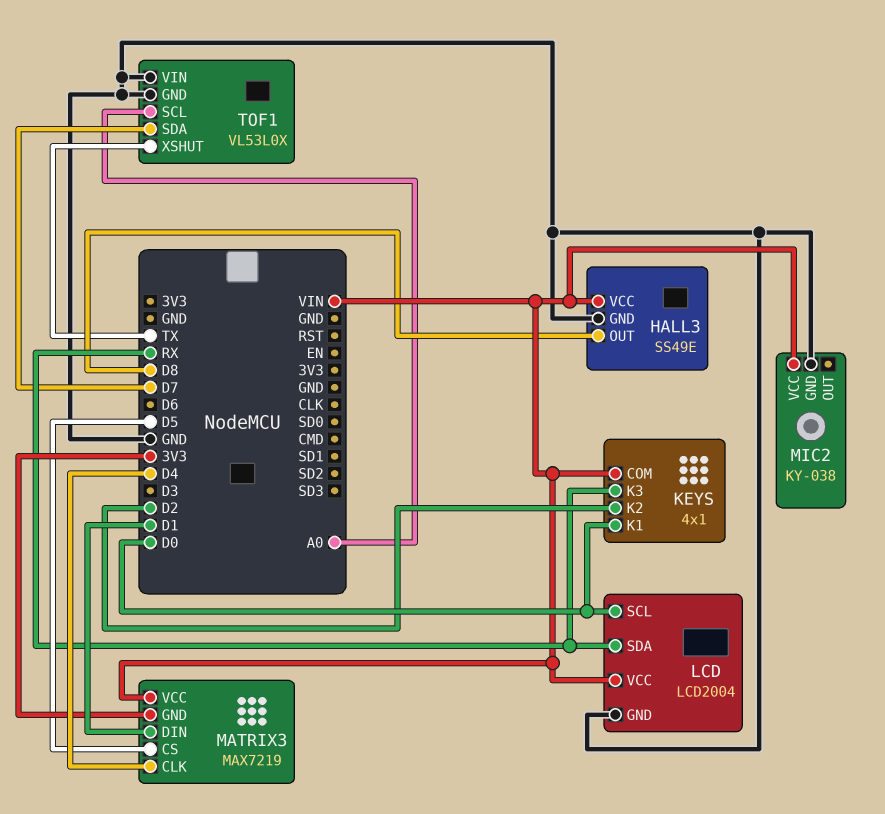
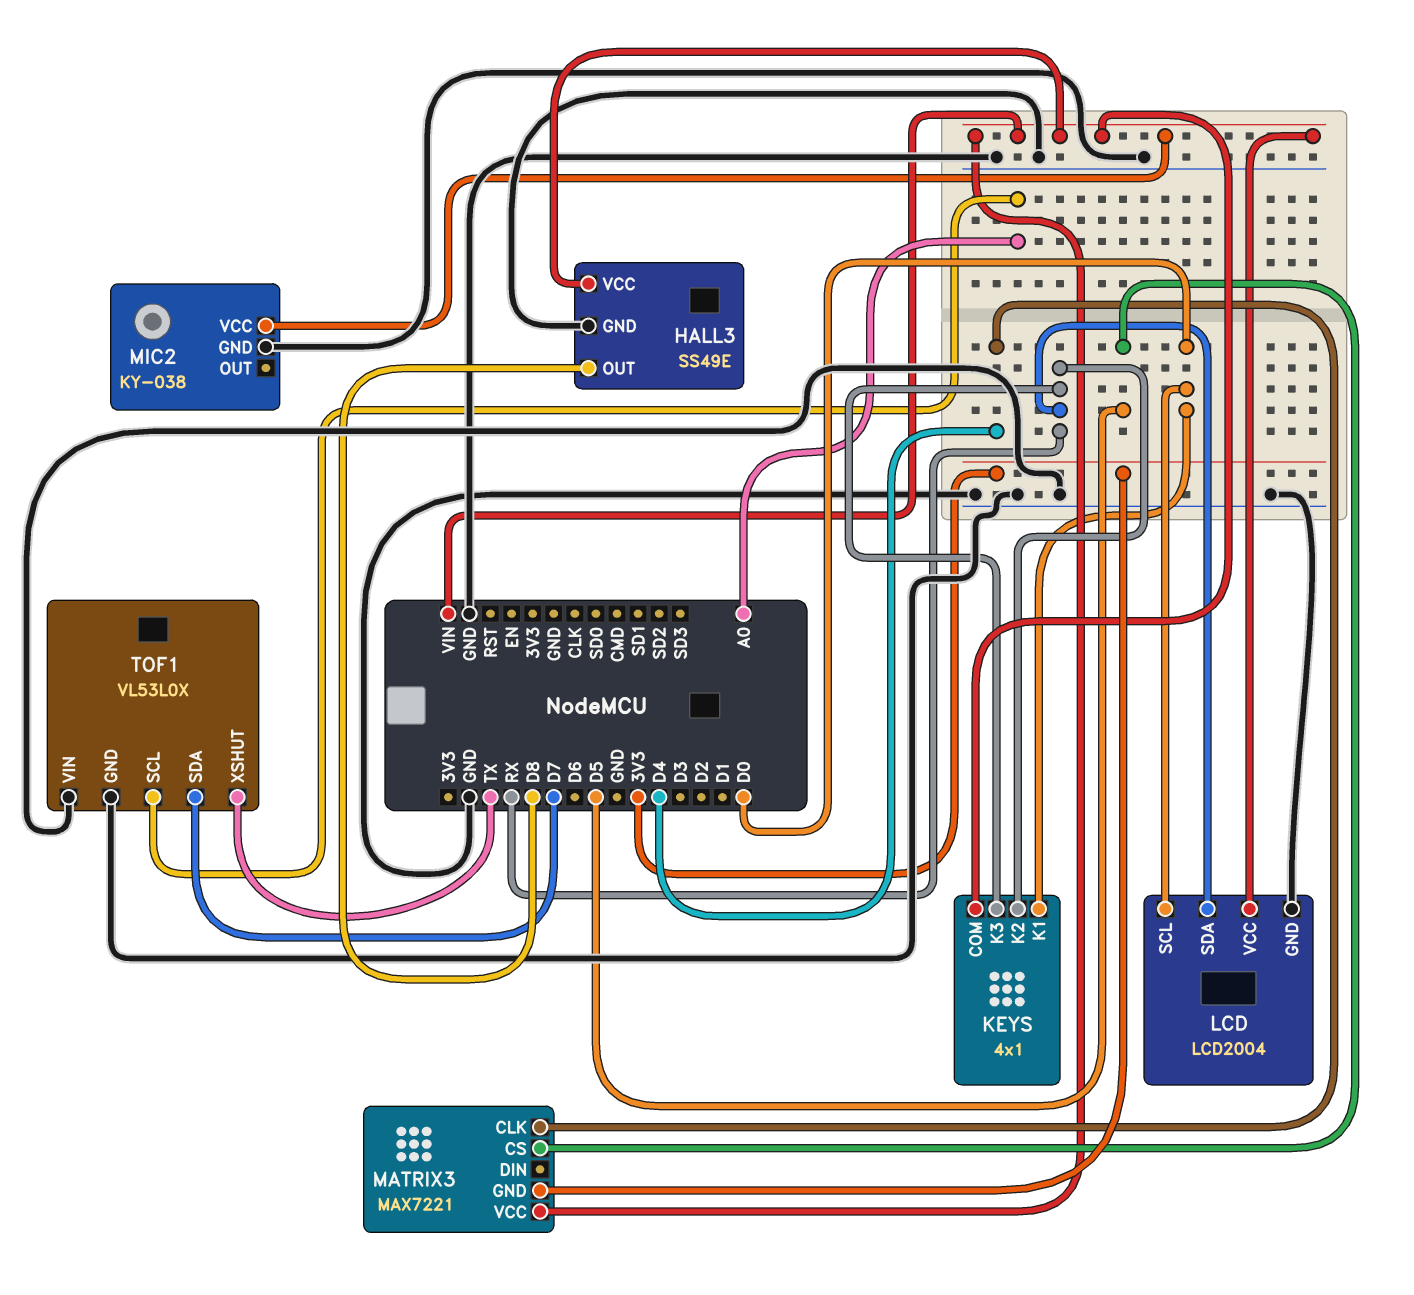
KEYS pin K2: D2 -> RX
MATRIX3: MAX7219 -> MAX7221
MATRIX3 pin DIN: D1 -> none

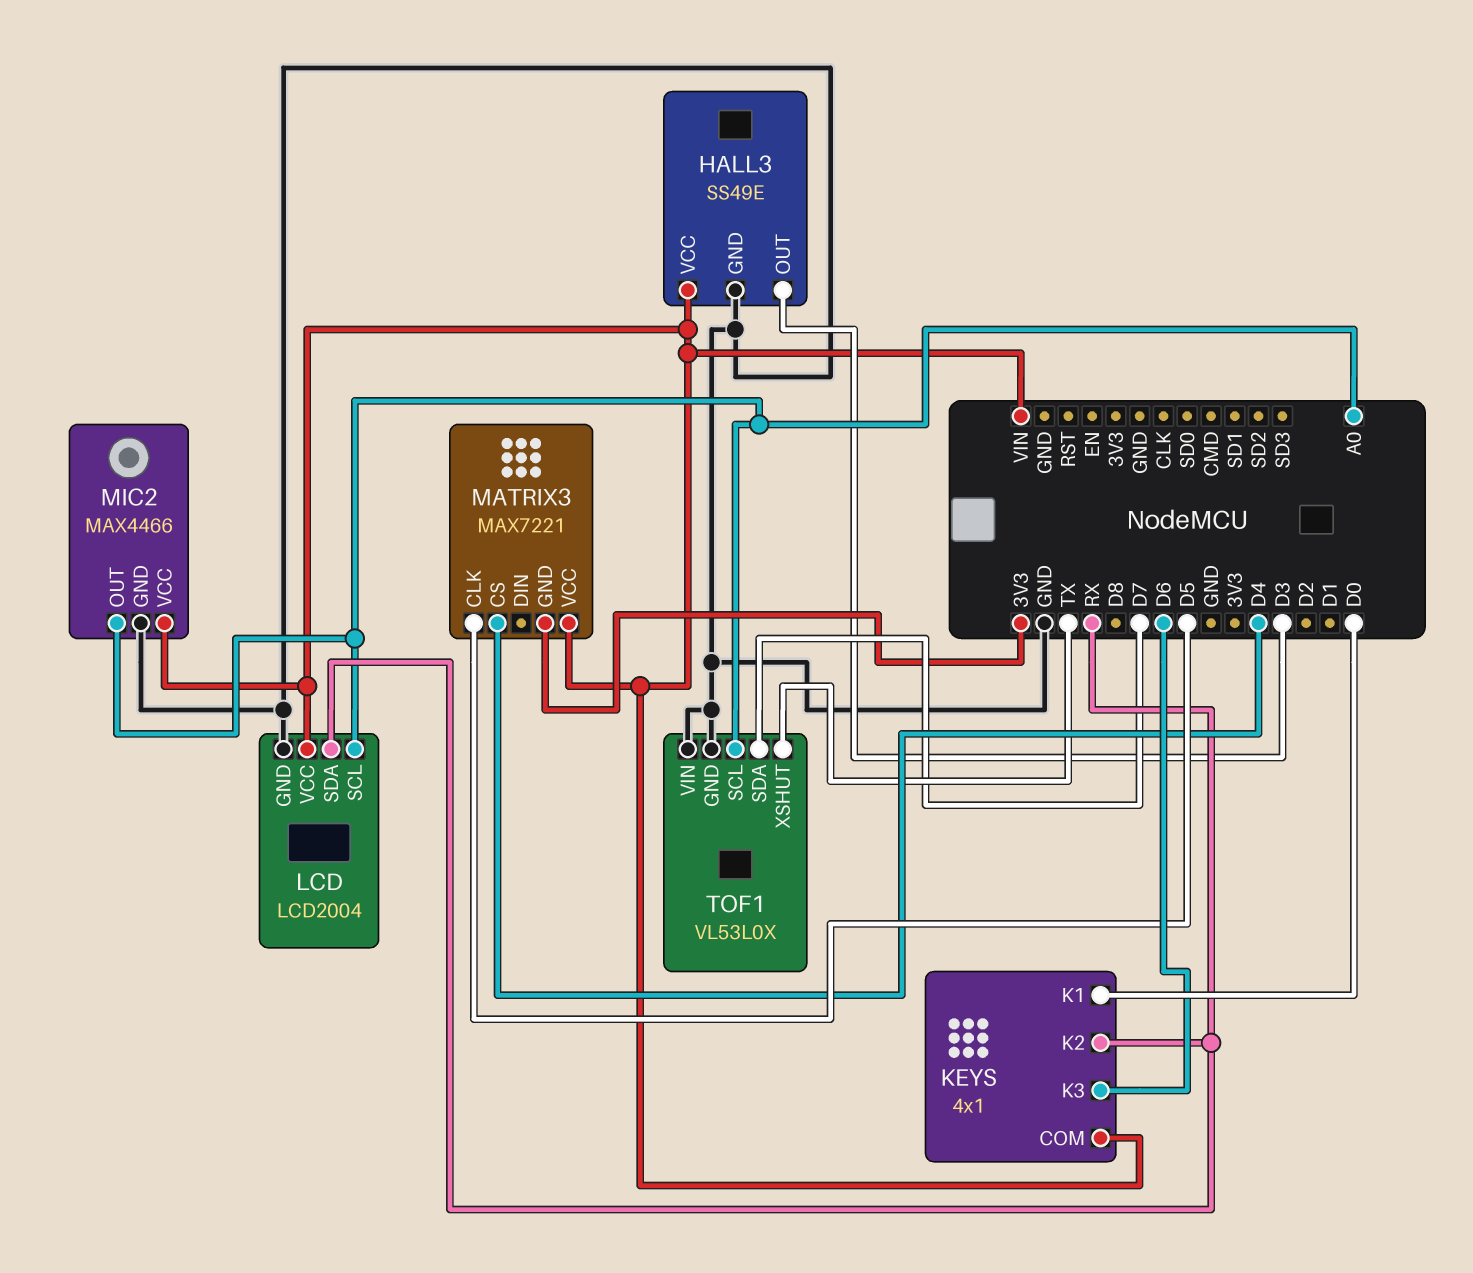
HALL3 pin OUT: D8 -> D3
KEYS pin K3: RX -> D6
LCD pin SCL: D0 -> A0
MATRIX3 pin CLK: D4 -> D5
MATRIX3 pin CS: D5 -> D4
MIC2: KY-038 -> MAX4466
MIC2 pin OUT: none -> A0

